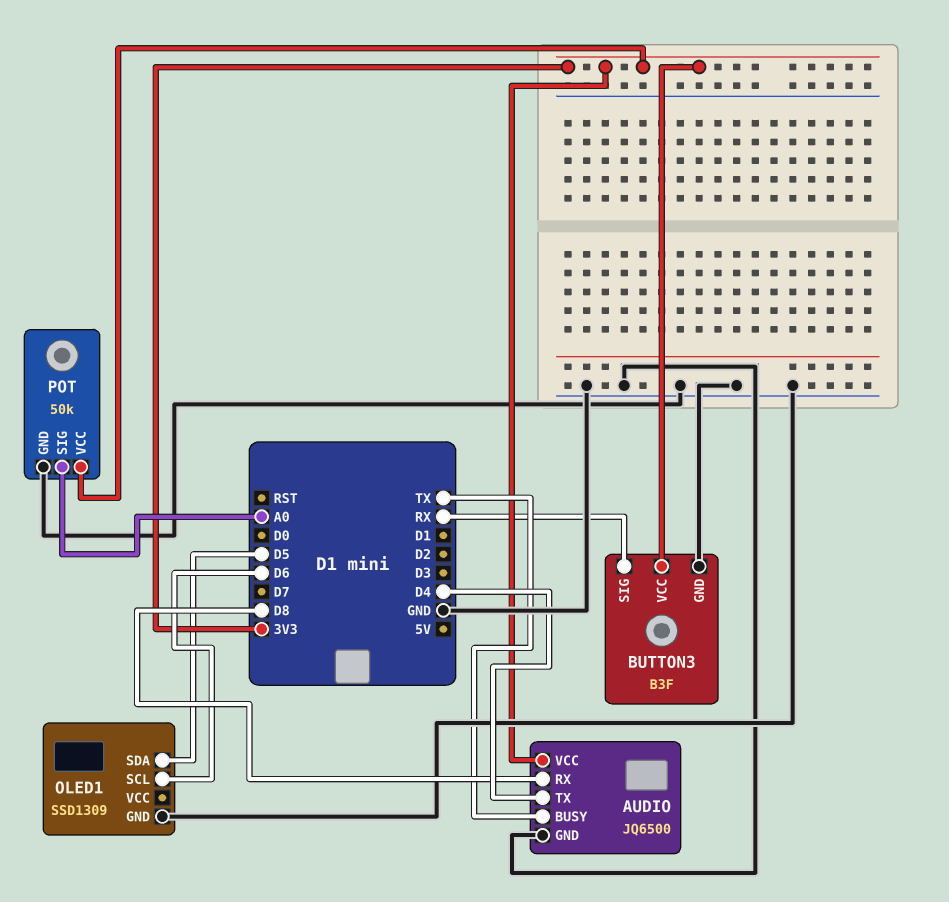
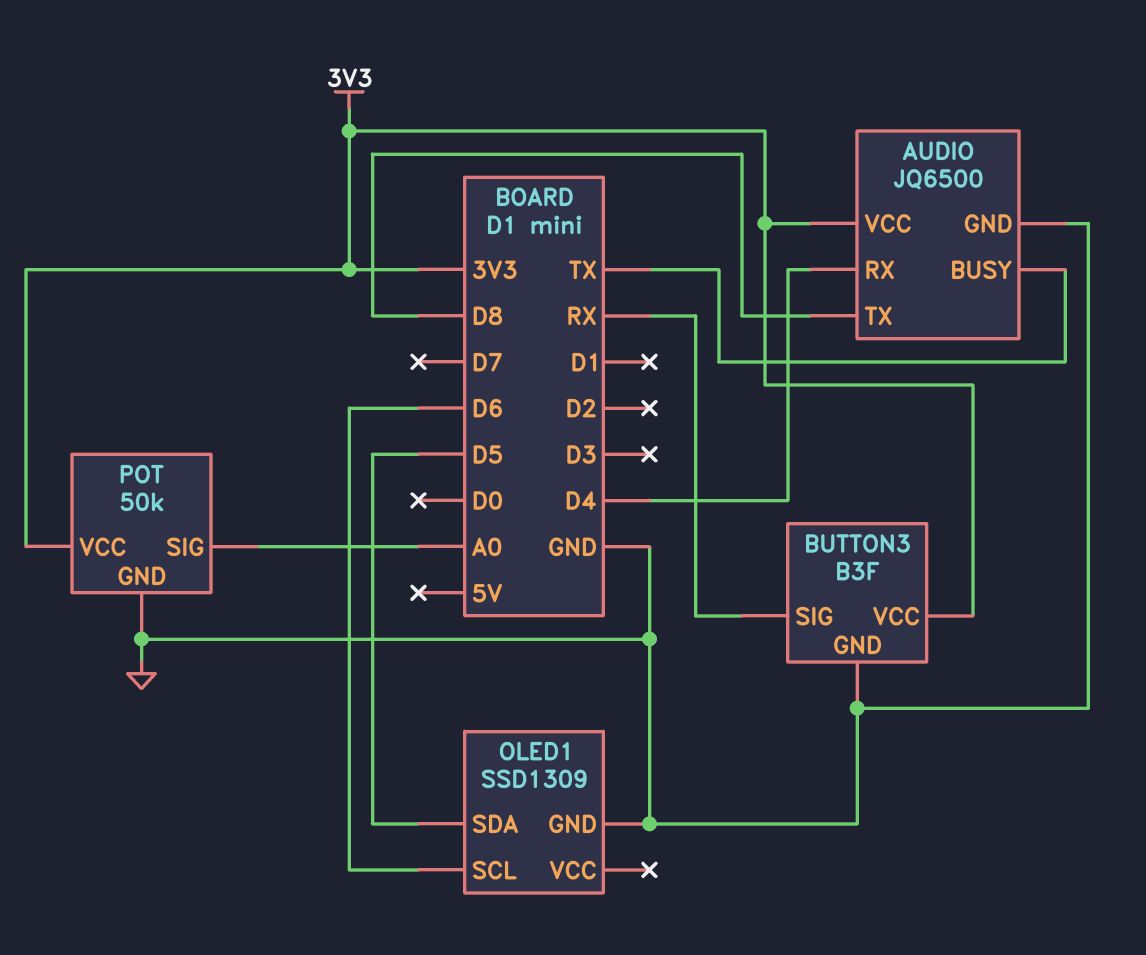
AUDIO pin RX: D8 -> D4
AUDIO pin TX: D4 -> D8

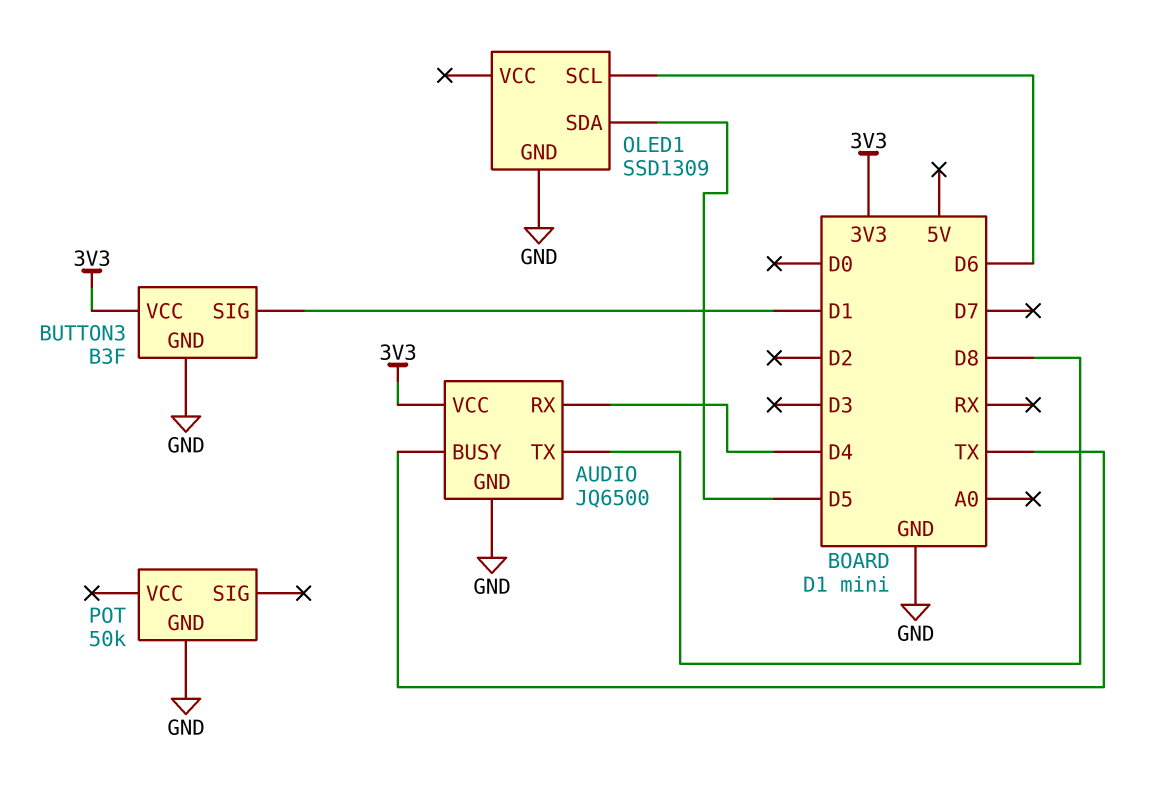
BUTTON3 pin SIG: RX -> D1
POT pin SIG: A0 -> none
POT pin VCC: 3V3 -> none

